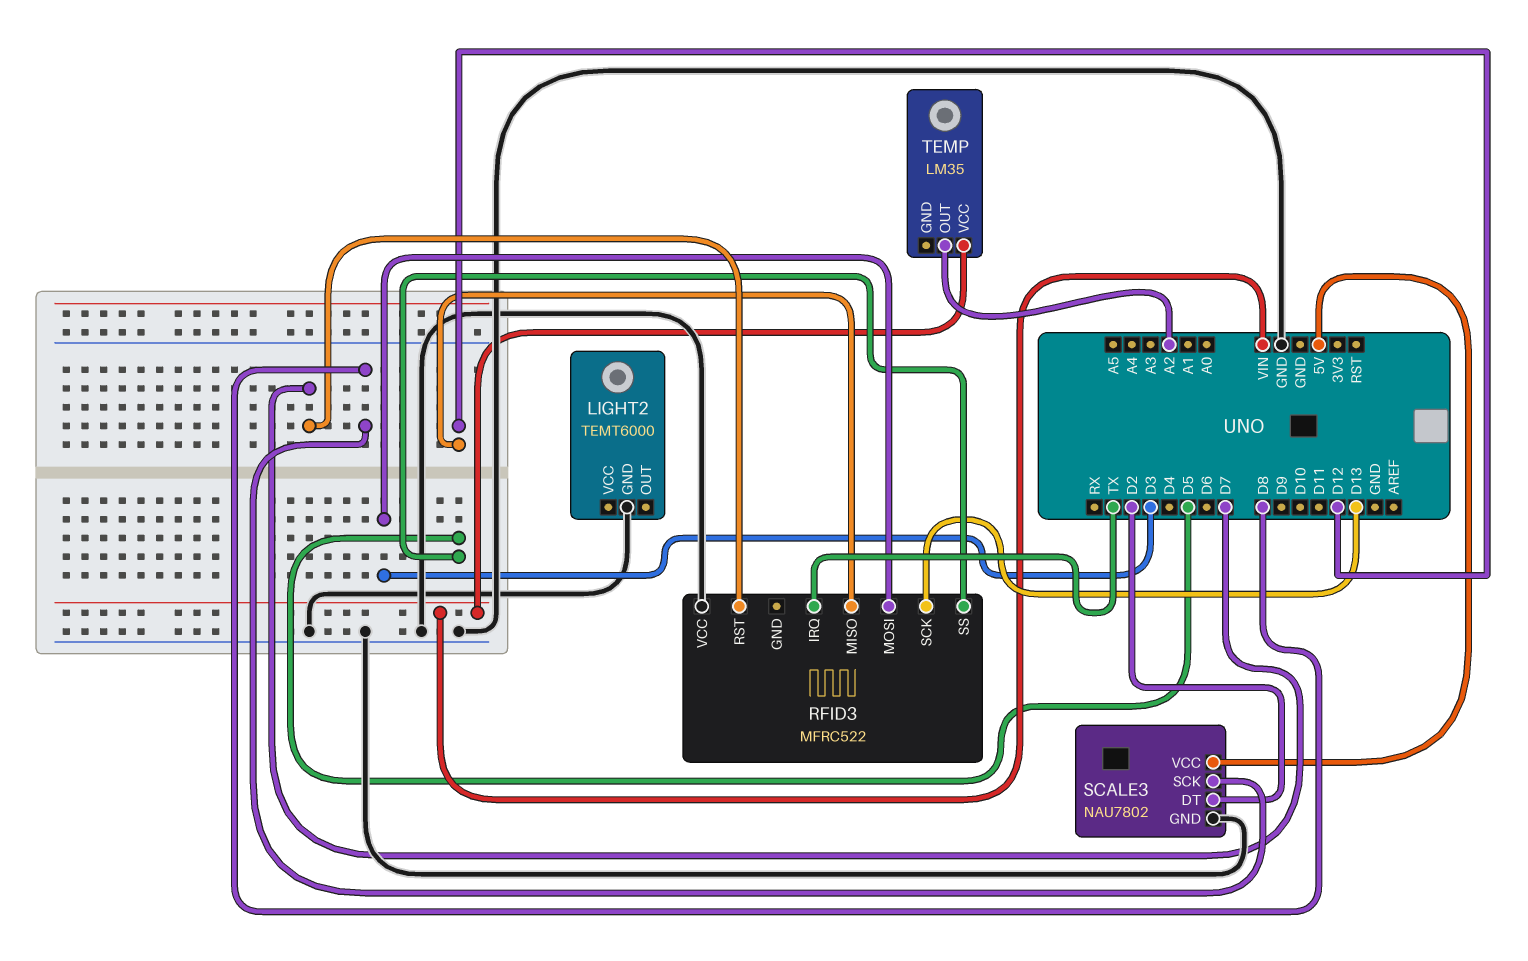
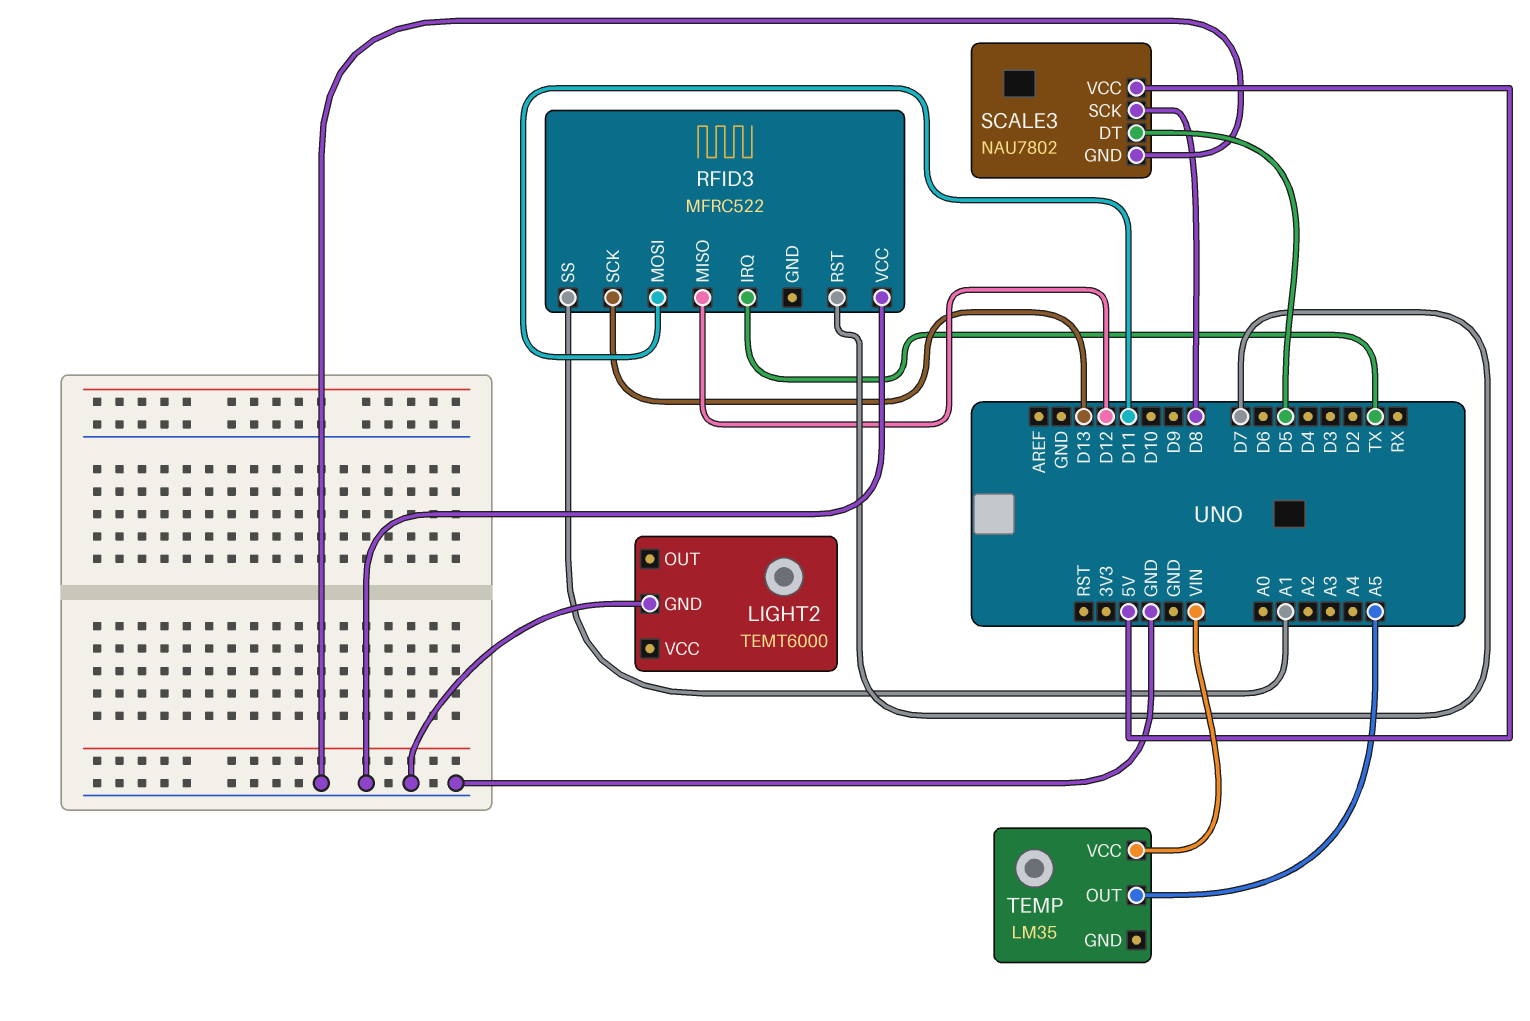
RFID3 pin MOSI: D3 -> D11
RFID3 pin SS: D5 -> A1
SCALE3 pin DT: D2 -> D5
TEMP pin OUT: A2 -> A5

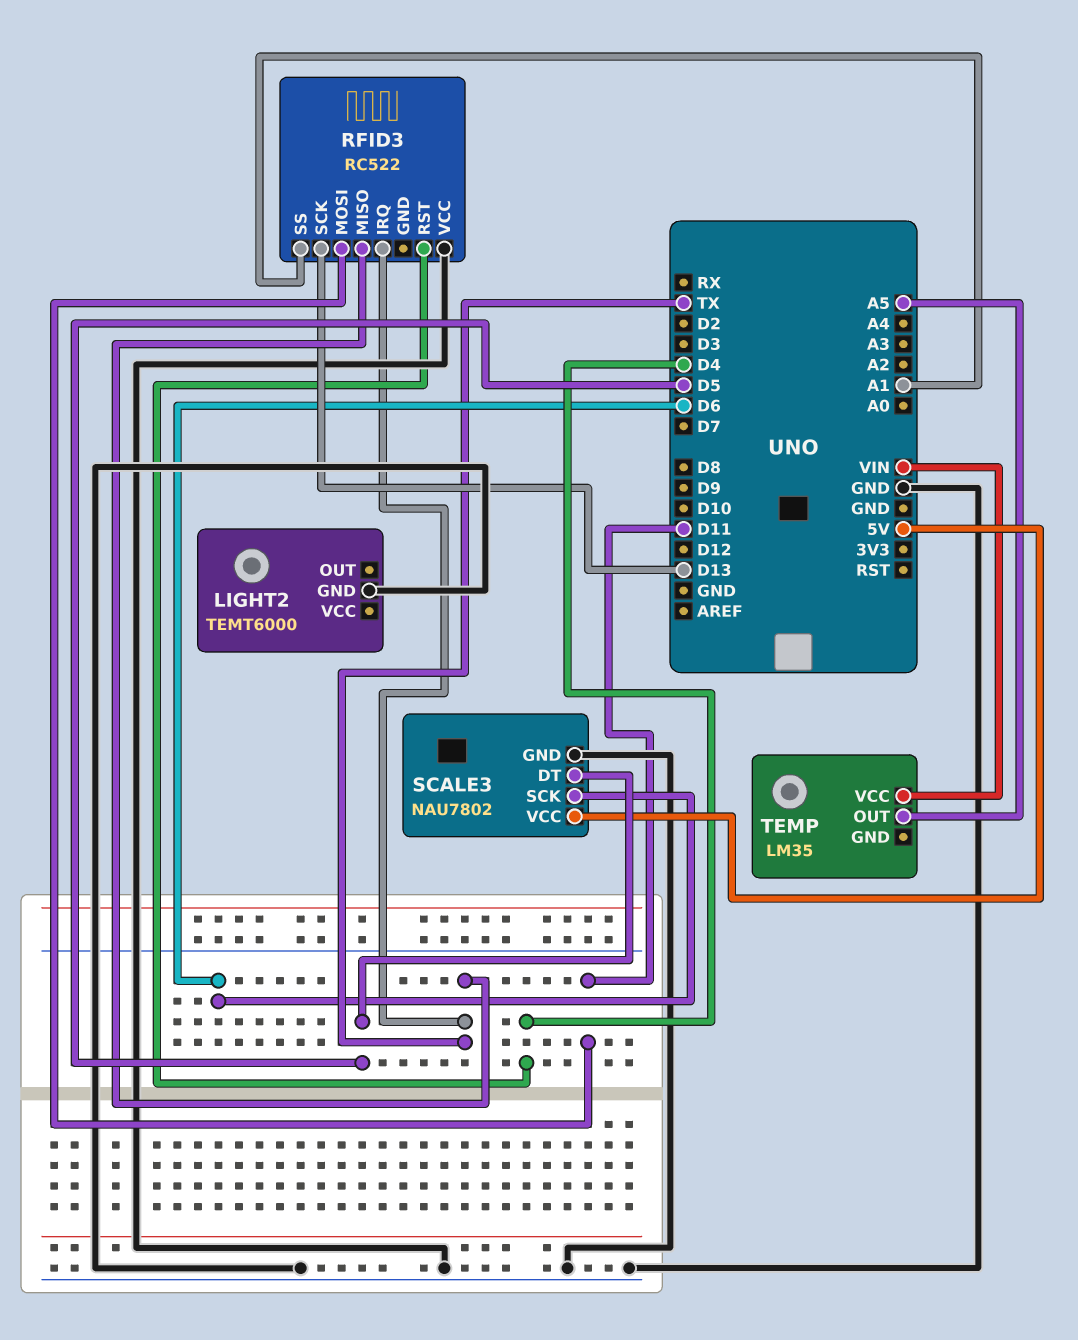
RFID3: MFRC522 -> RC522
RFID3 pin MISO: D12 -> TX
RFID3 pin RST: D7 -> D4
SCALE3 pin SCK: D8 -> D6

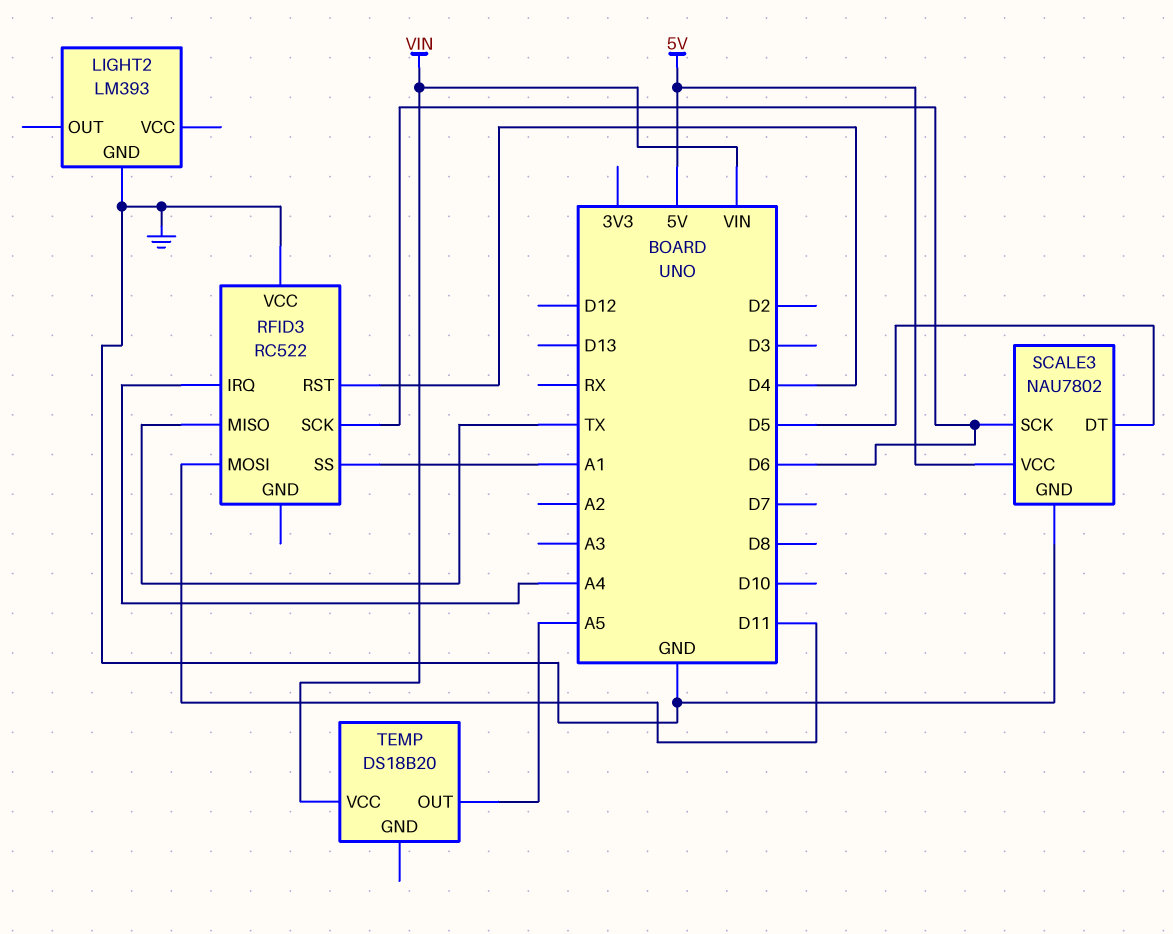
LIGHT2: TEMT6000 -> LM393
RFID3 pin IRQ: TX -> A4
RFID3 pin SCK: D13 -> D6
TEMP: LM35 -> DS18B20

